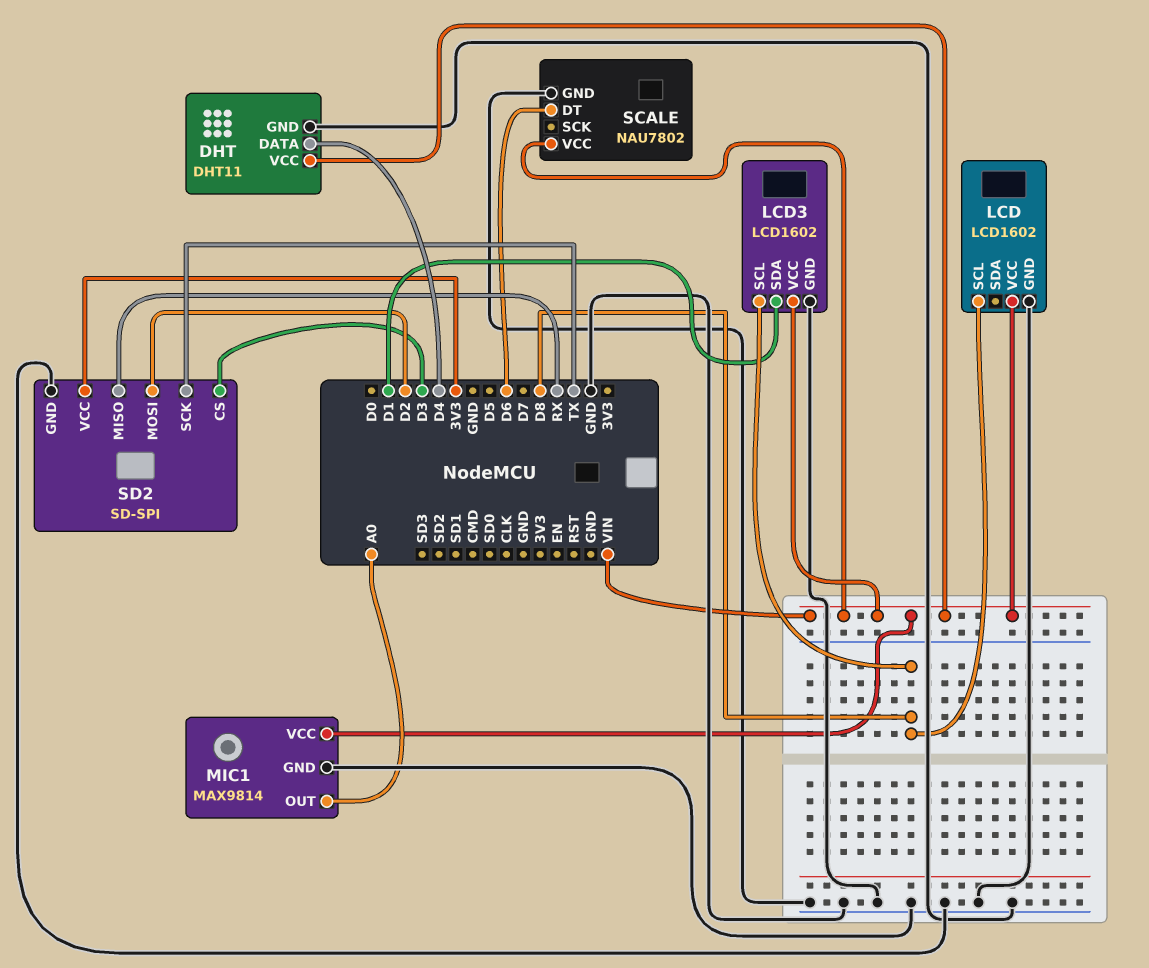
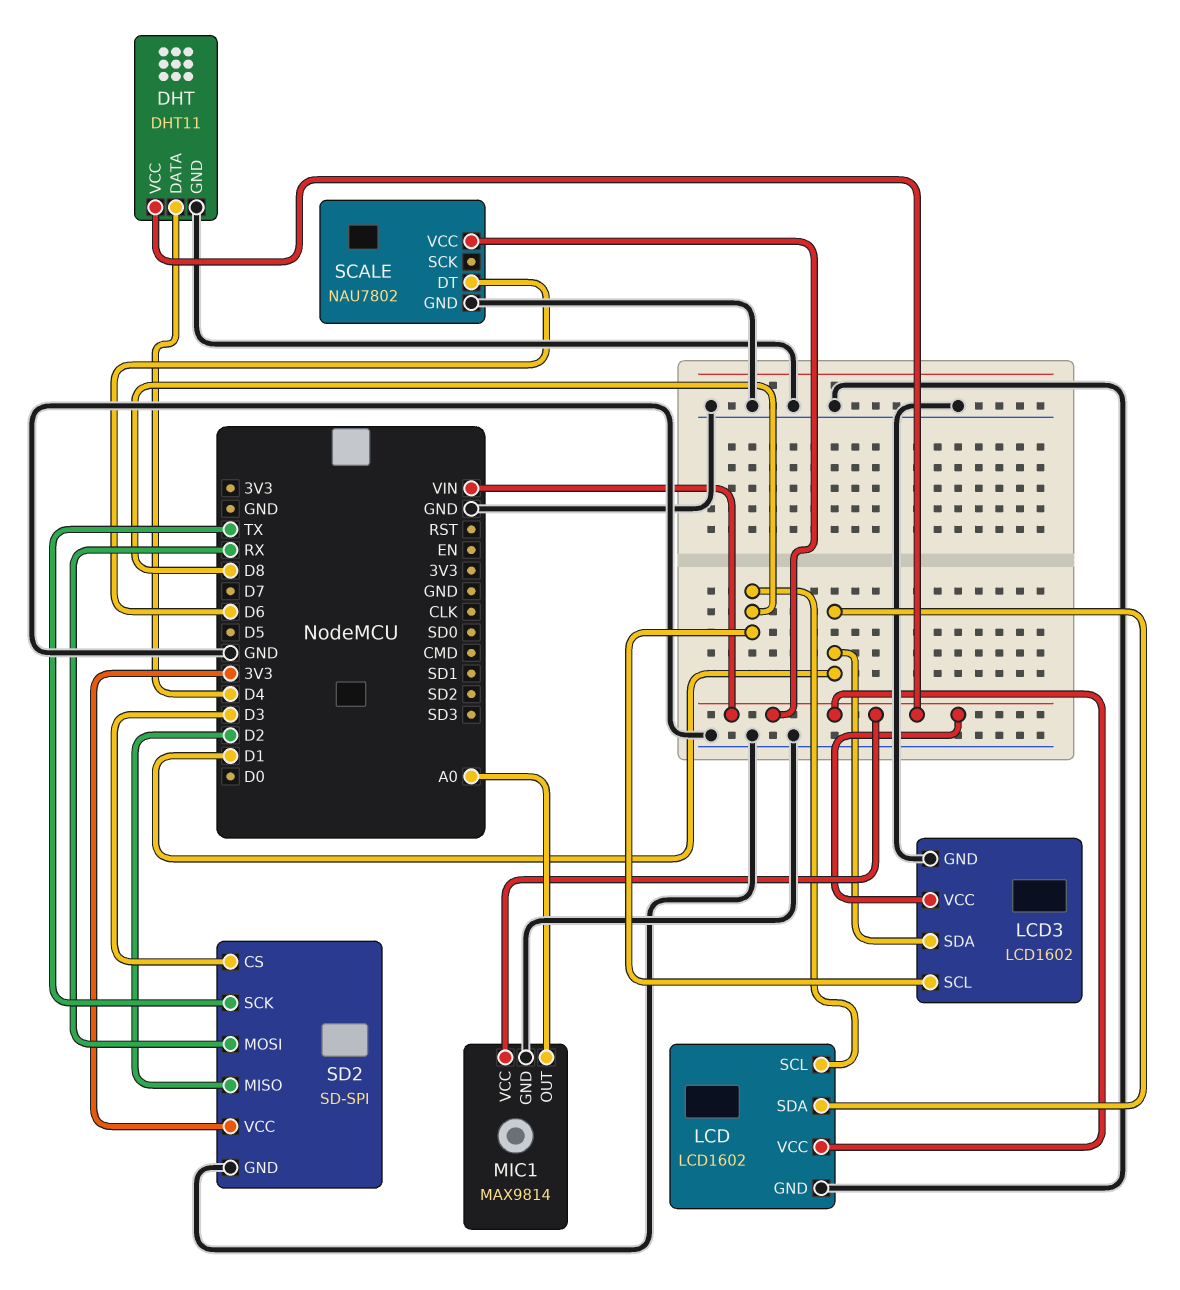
LCD pin SDA: none -> D1
SD2 pin MISO: RX -> D2
SD2 pin MOSI: D2 -> RX

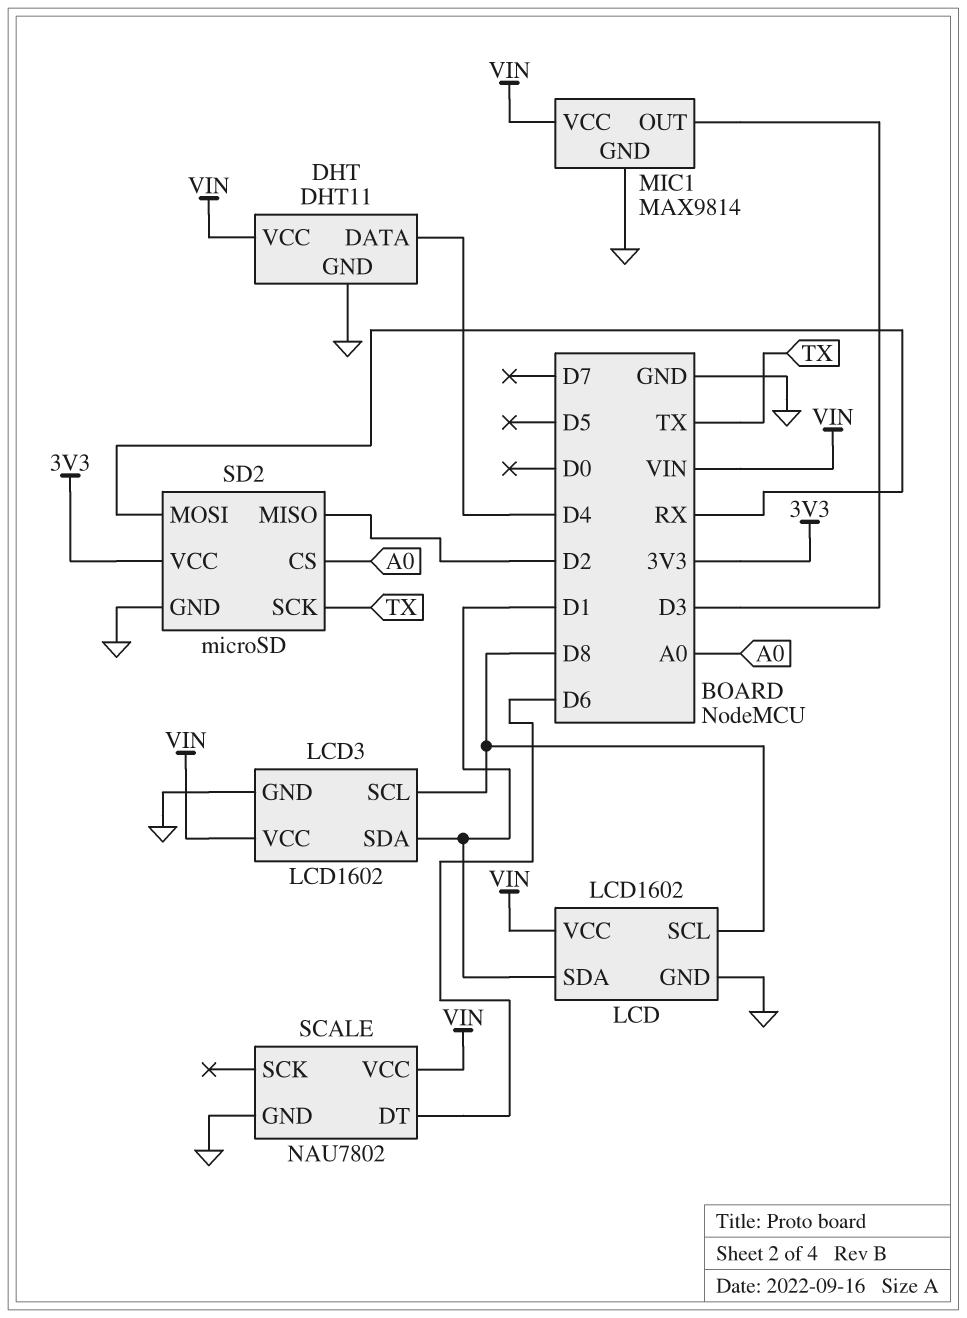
MIC1 pin OUT: A0 -> D3
SD2: SD-SPI -> microSD
SD2 pin CS: D3 -> A0

